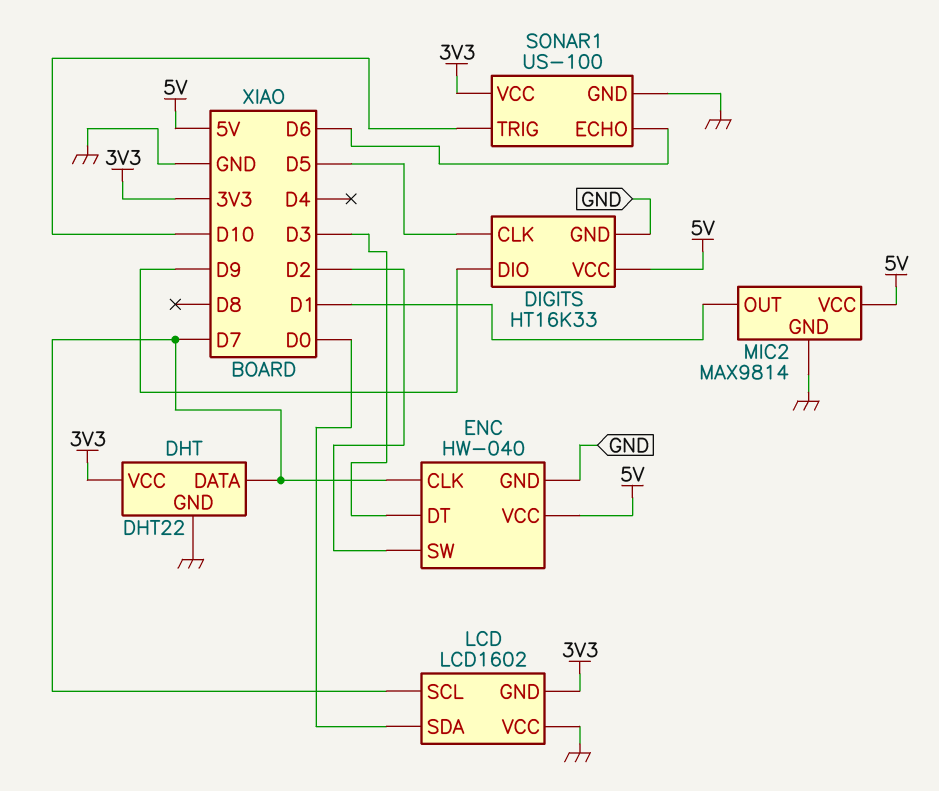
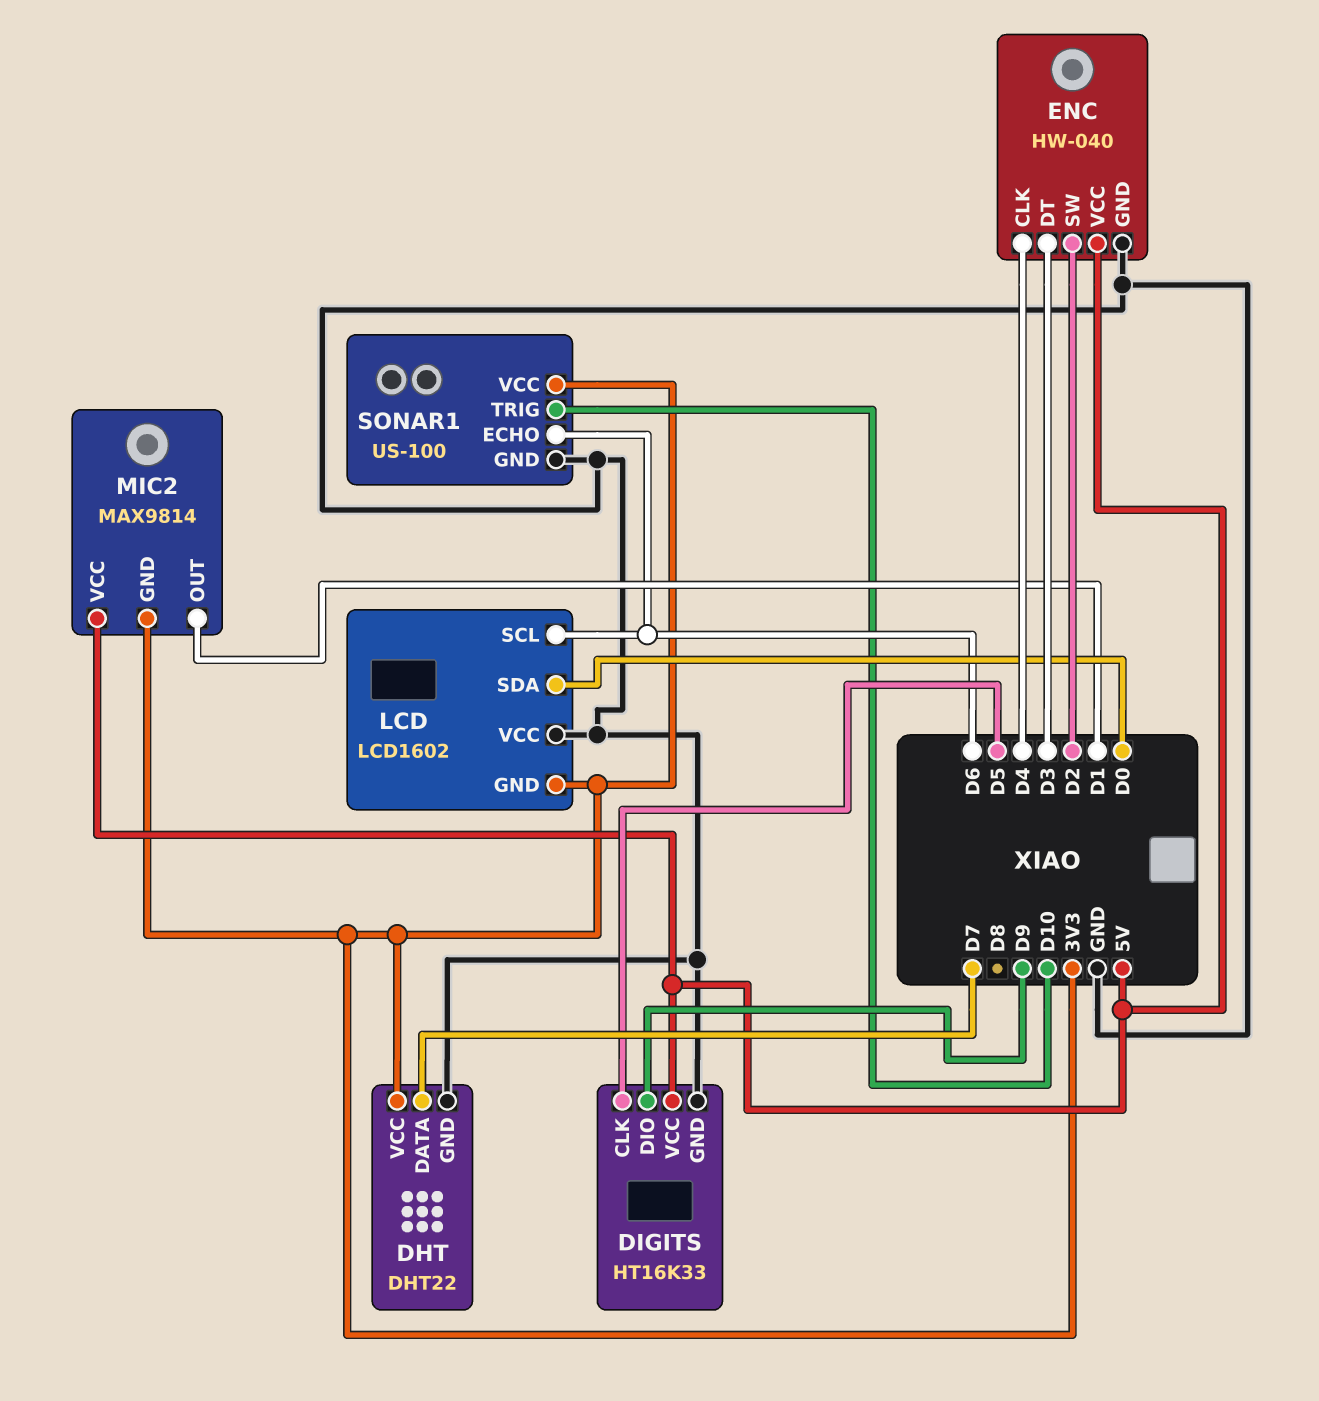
ENC pin CLK: D7 -> D4
LCD pin SCL: D7 -> D6
MIC2 pin GND: GND -> 3V3

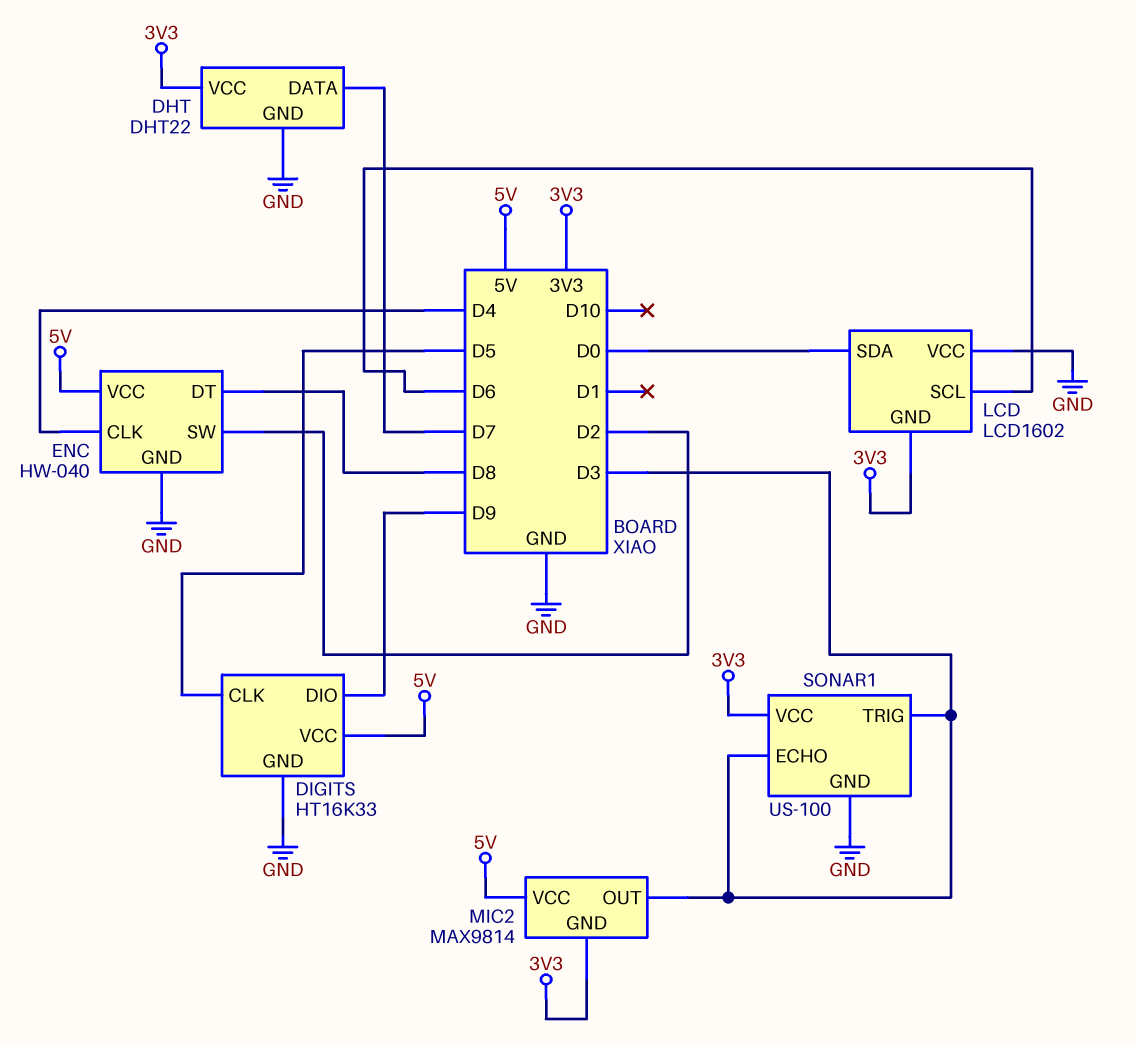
ENC pin DT: D3 -> D8
MIC2 pin OUT: D1 -> D3
SONAR1 pin ECHO: D6 -> D3
SONAR1 pin TRIG: D10 -> D3

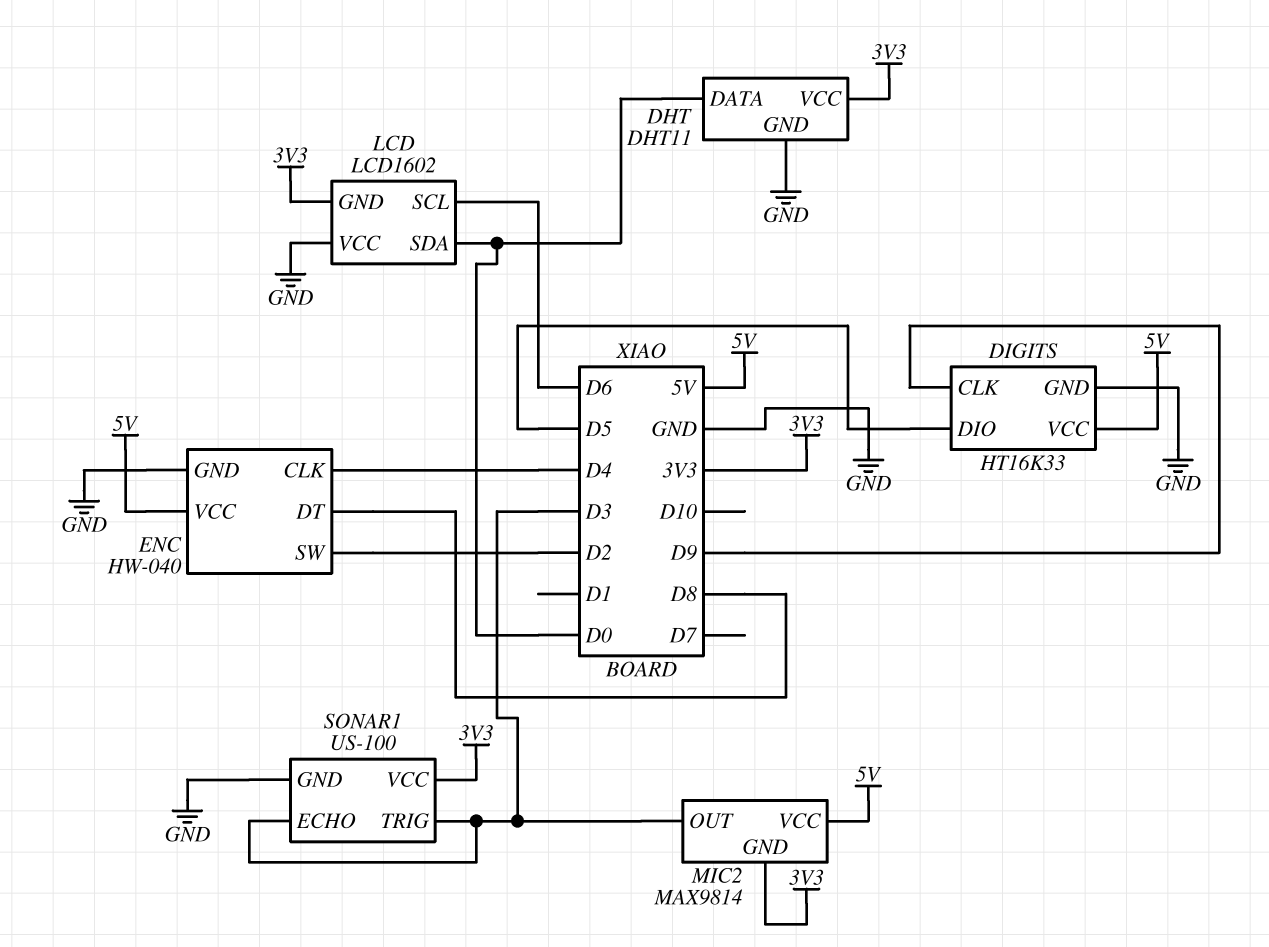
DHT: DHT22 -> DHT11
DHT pin DATA: D7 -> D0
DIGITS pin CLK: D5 -> D9
DIGITS pin DIO: D9 -> D5

